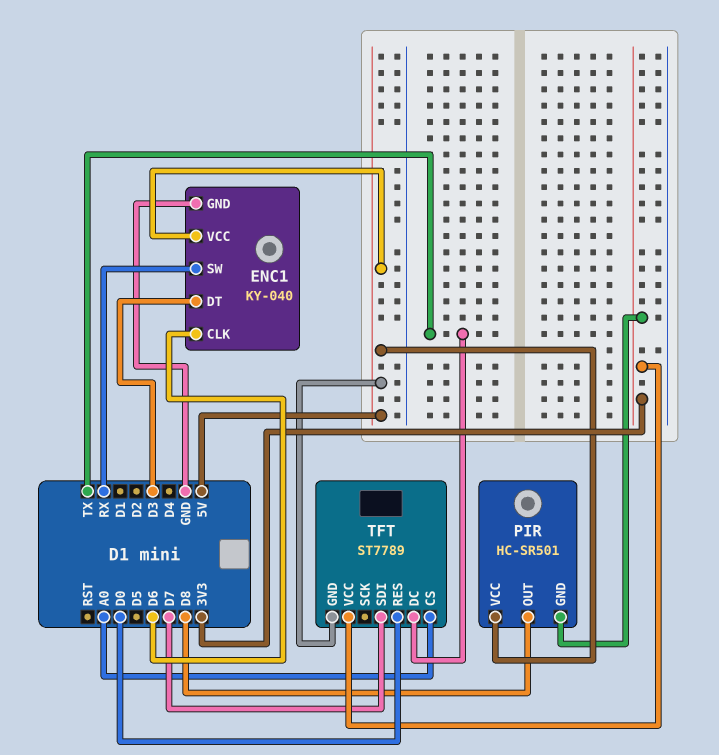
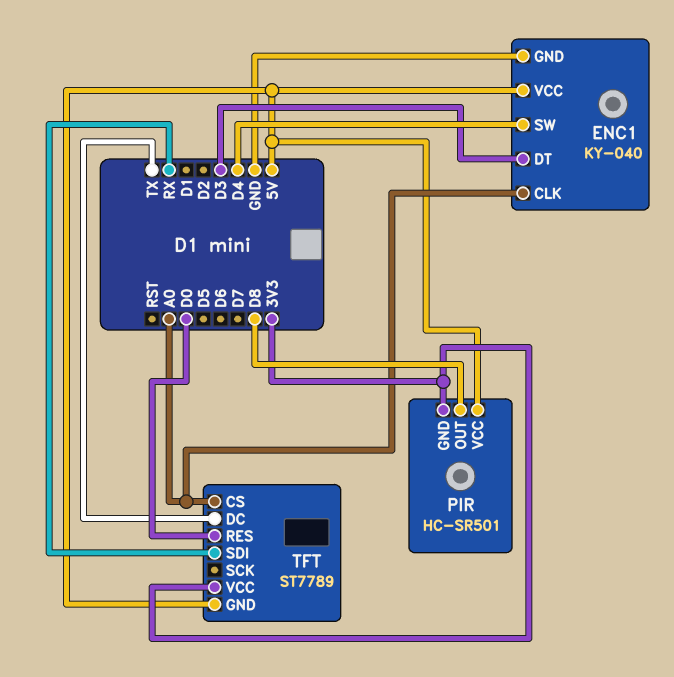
ENC1 pin CLK: D6 -> A0
ENC1 pin SW: RX -> D4
TFT pin SDI: D7 -> RX

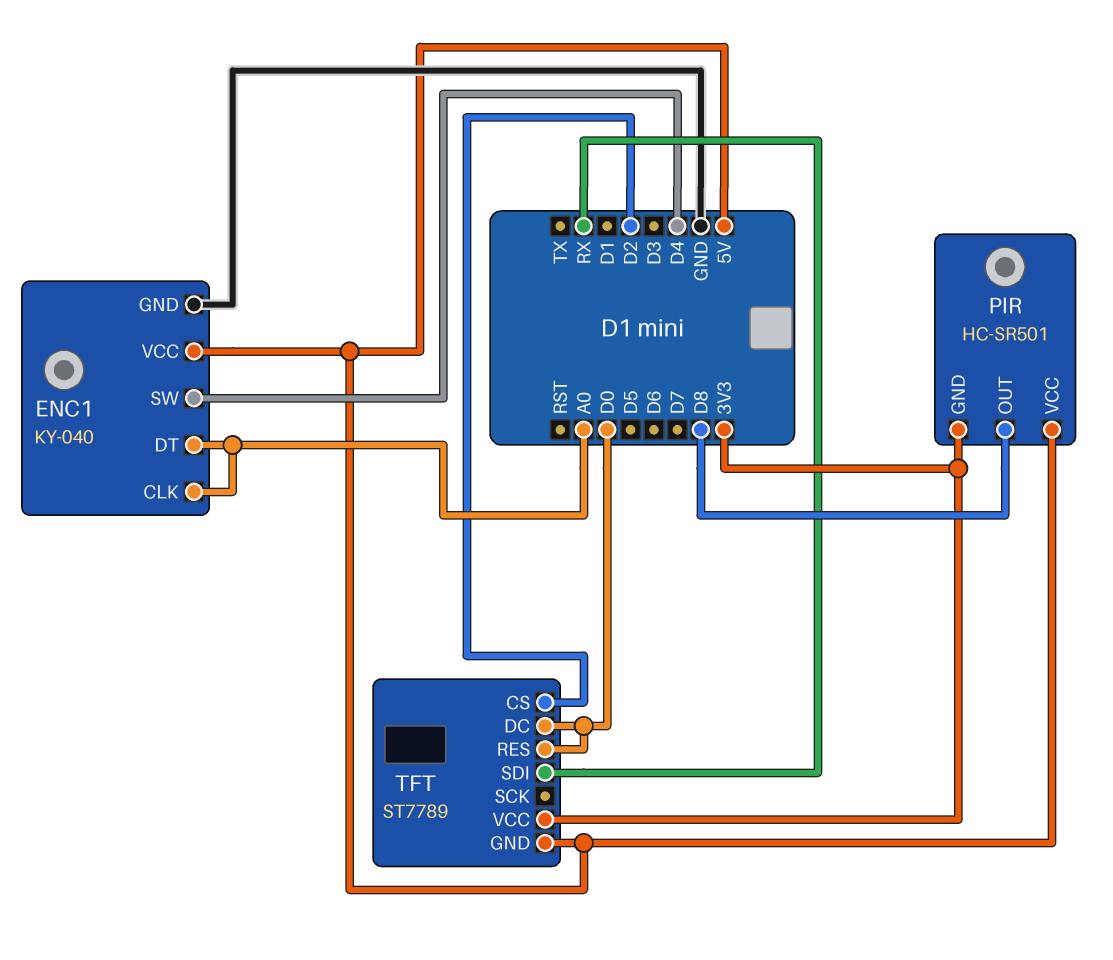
ENC1 pin DT: D3 -> A0
TFT pin CS: A0 -> D2
TFT pin DC: TX -> D0

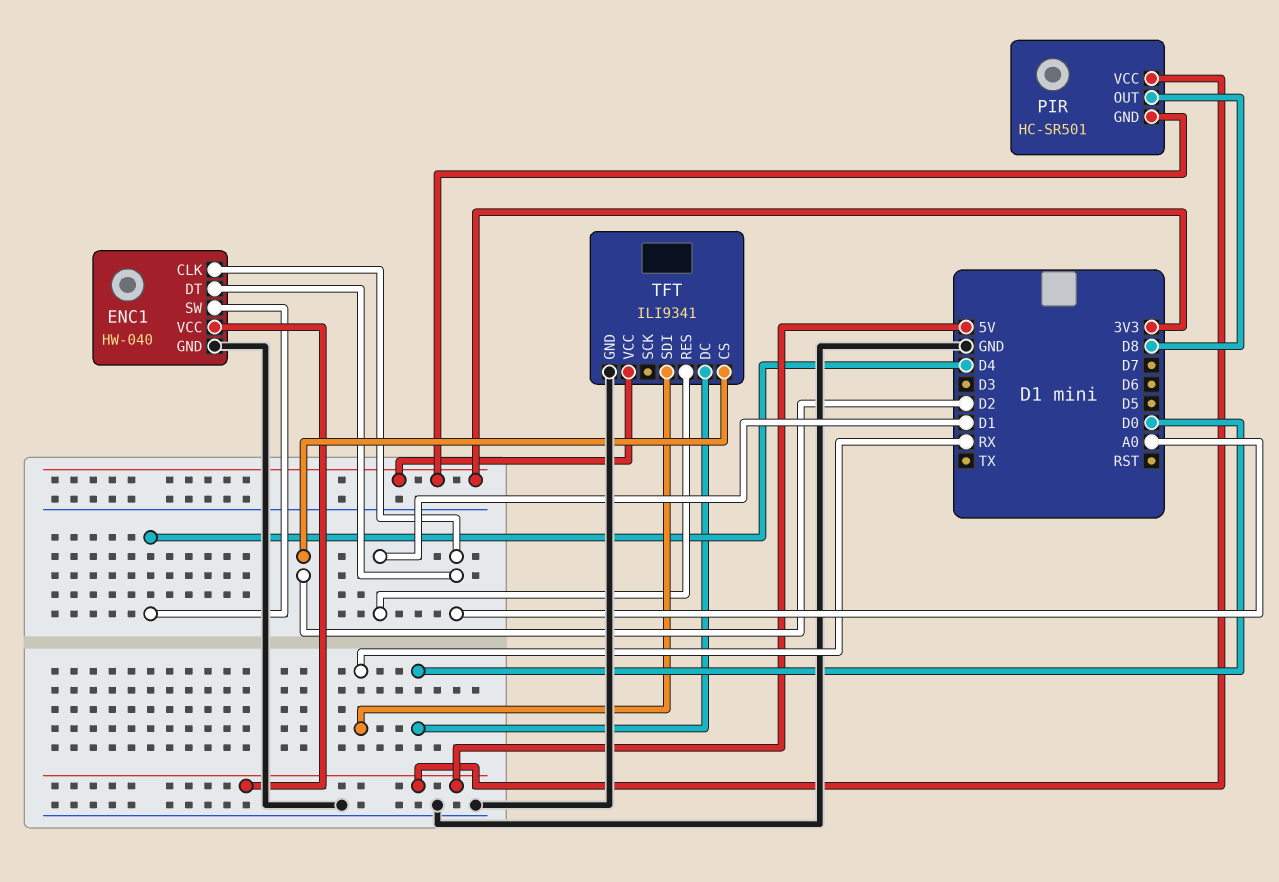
ENC1: KY-040 -> HW-040
TFT: ST7789 -> ILI9341
TFT pin GND: 5V -> GND
TFT pin RES: D0 -> D1

